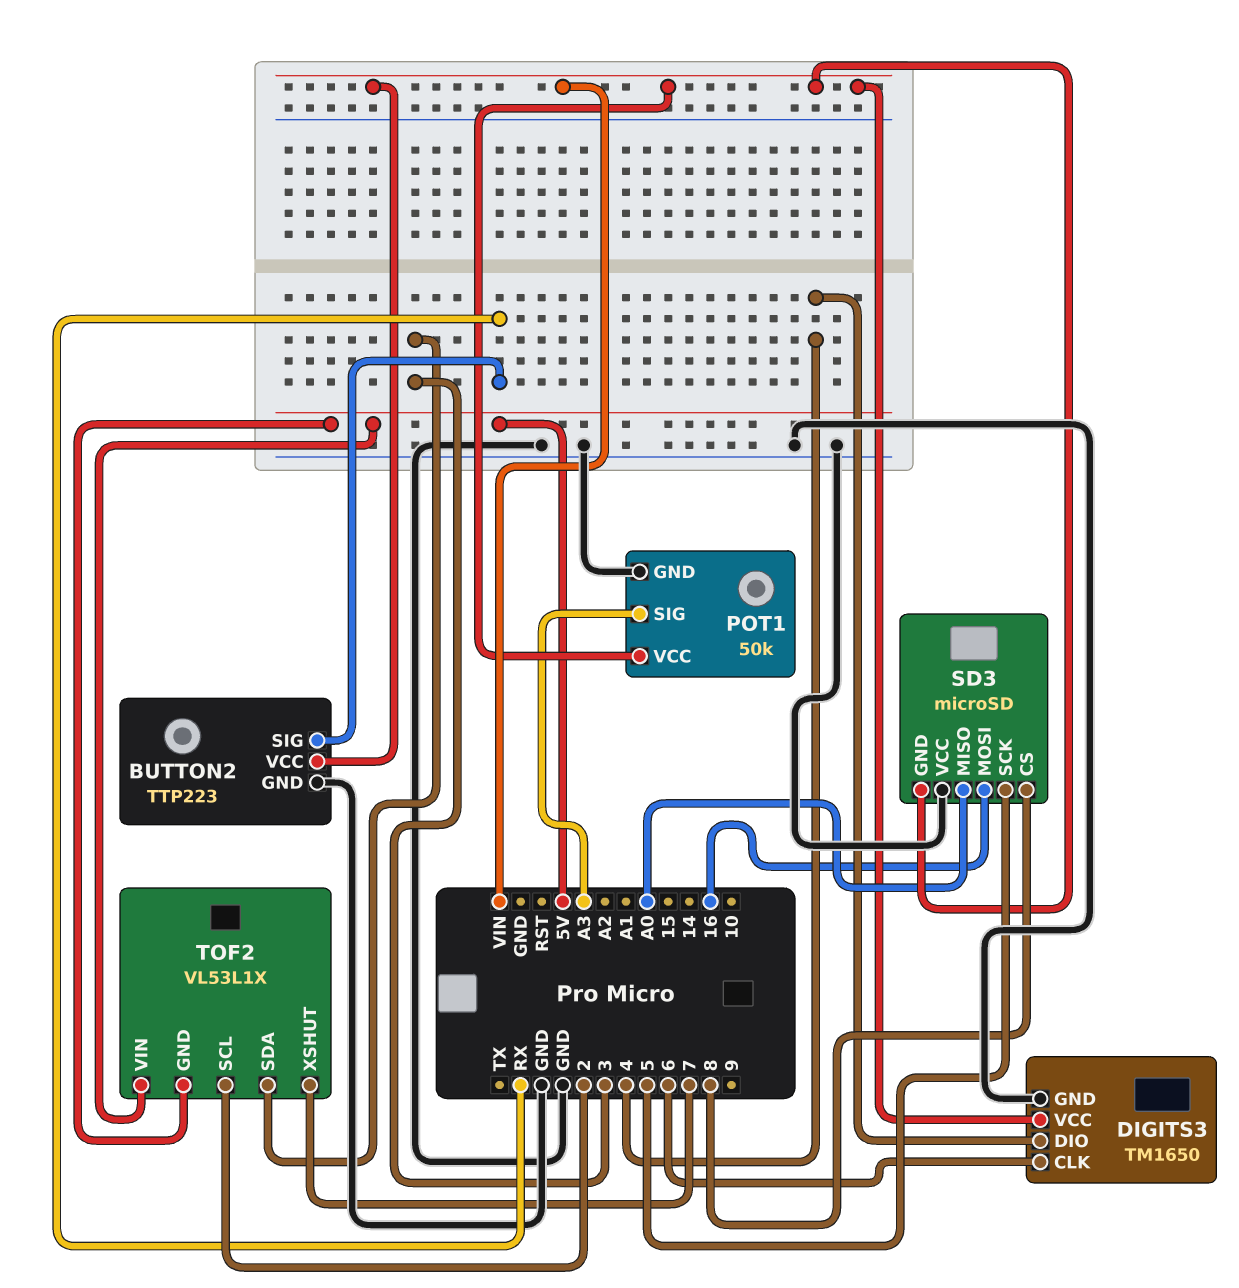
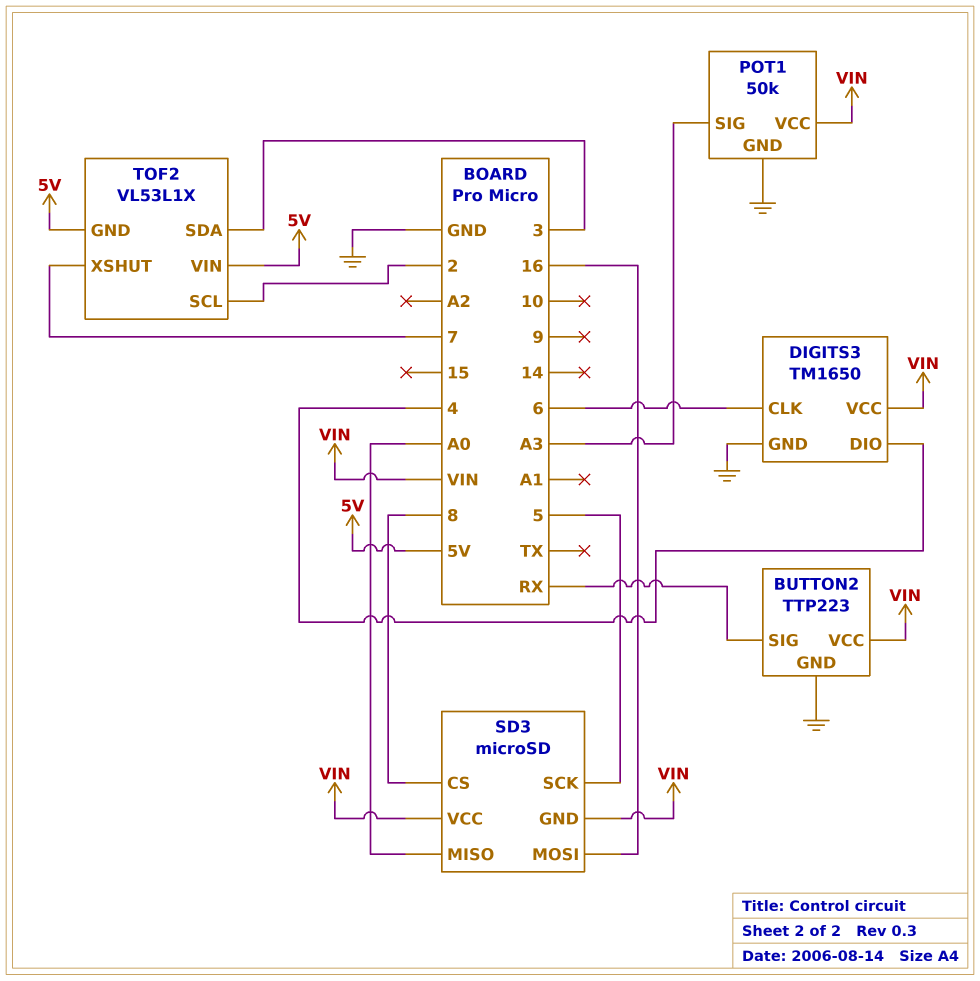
SD3 pin VCC: GND -> VIN

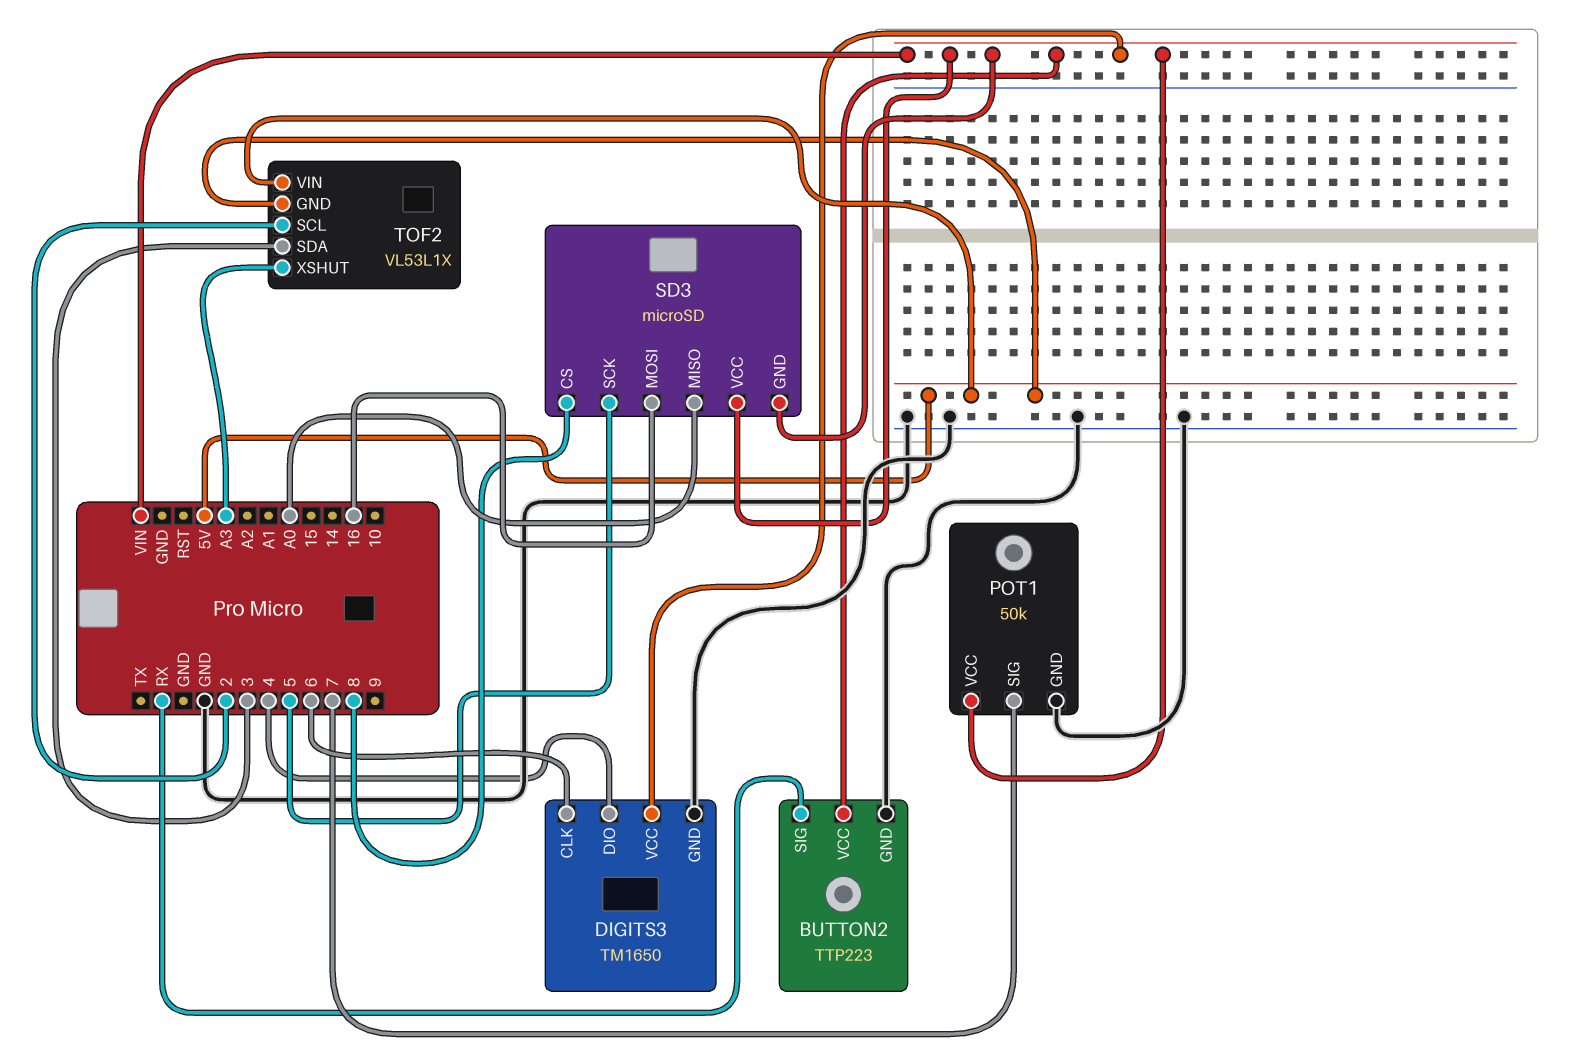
POT1 pin SIG: A3 -> 7
TOF2 pin XSHUT: 7 -> A3

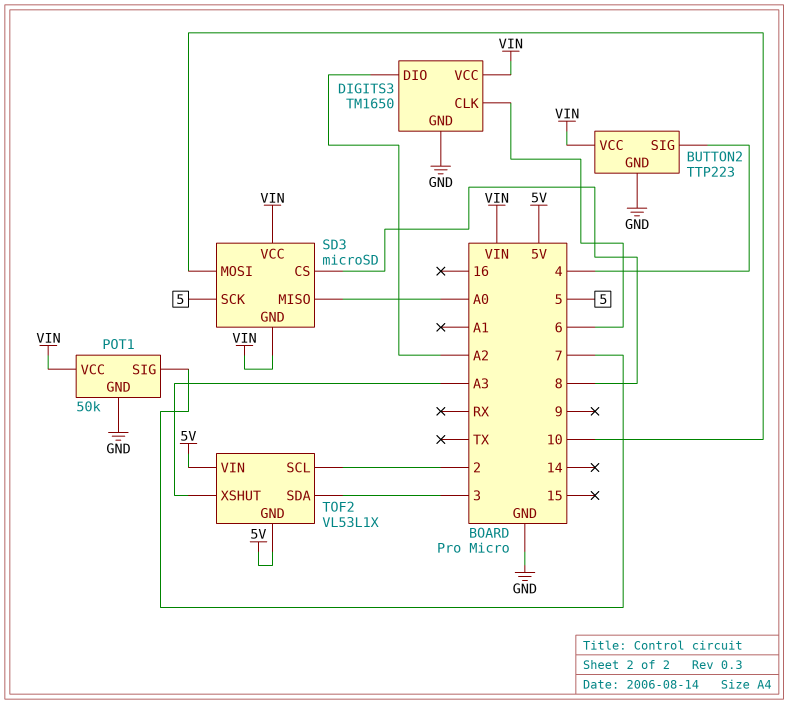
BUTTON2 pin SIG: RX -> 4
DIGITS3 pin DIO: 4 -> A2
SD3 pin MOSI: 16 -> 10

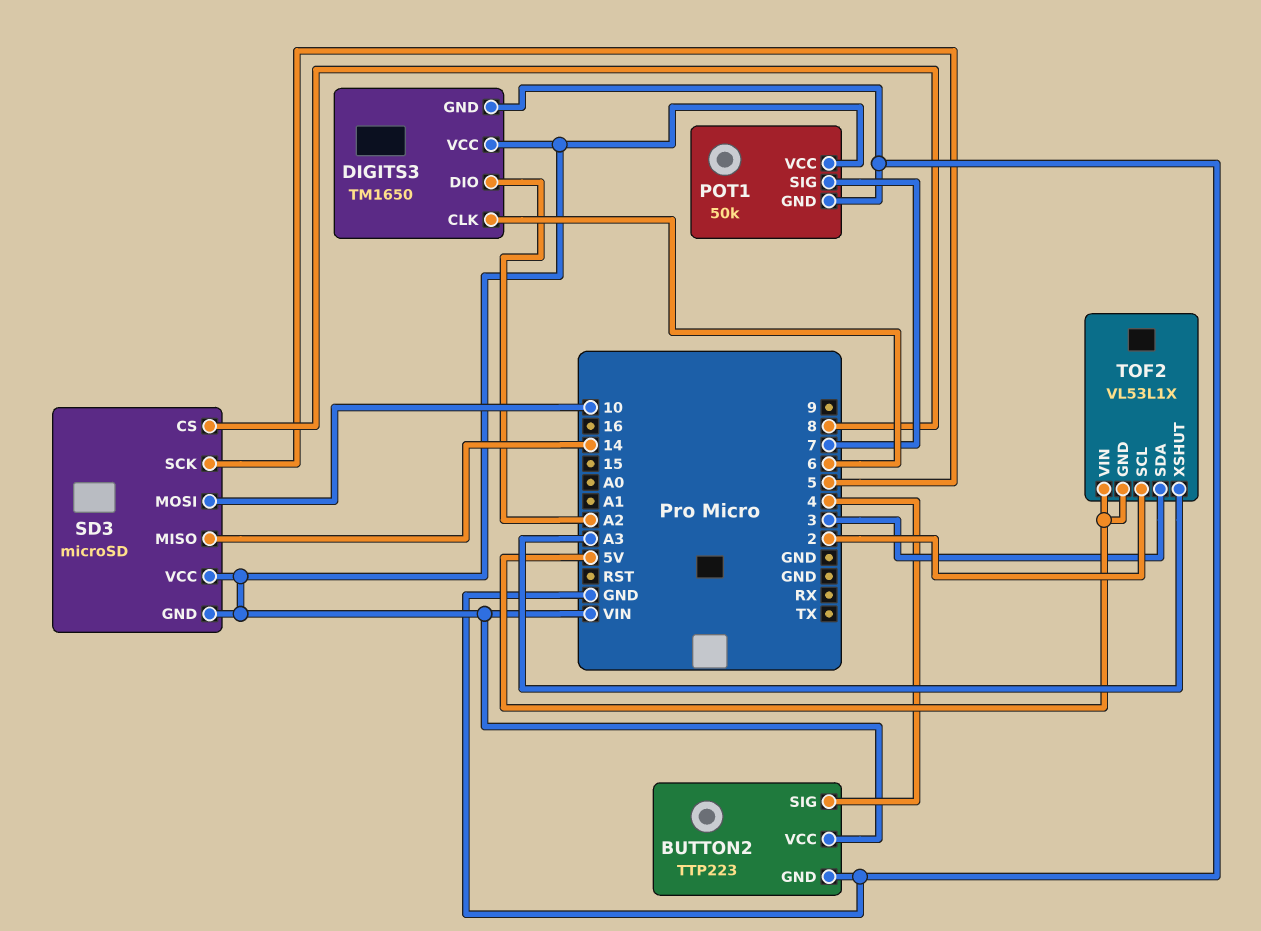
SD3 pin MISO: A0 -> 14

